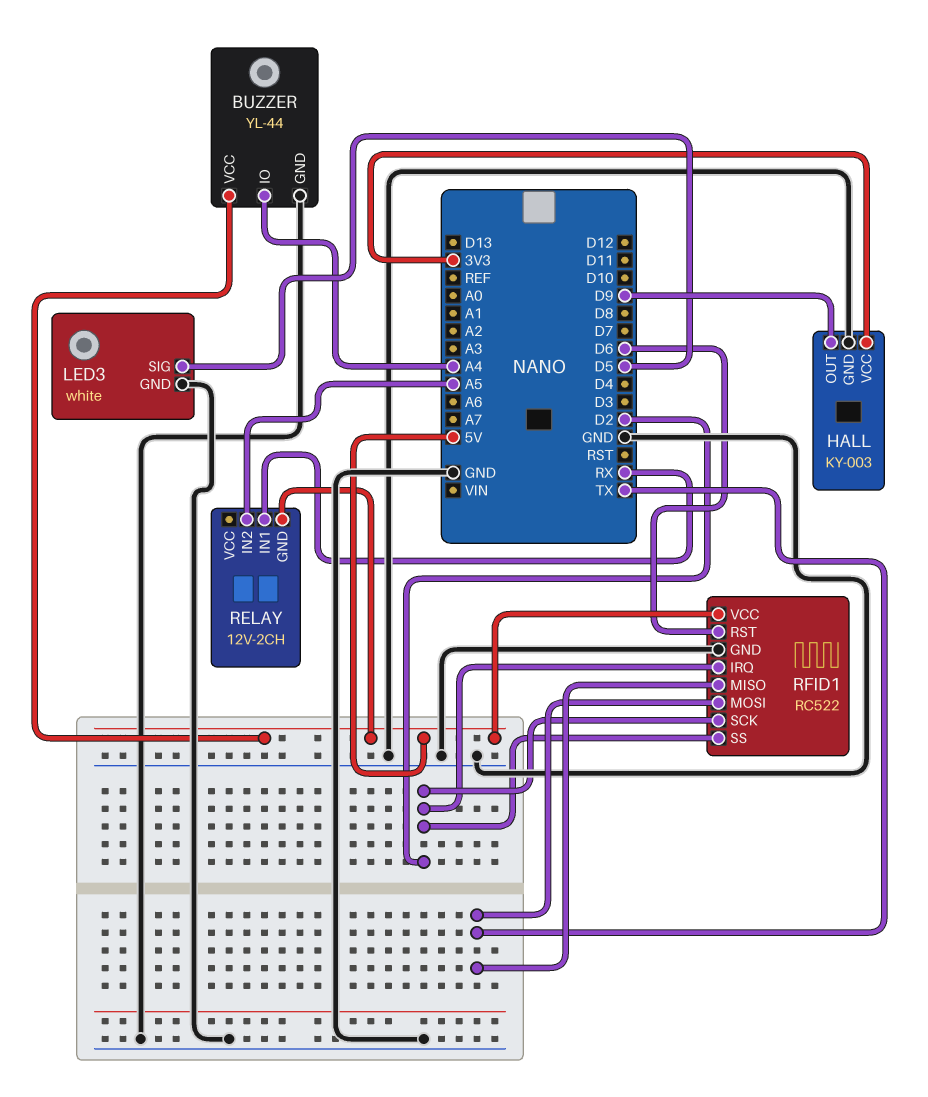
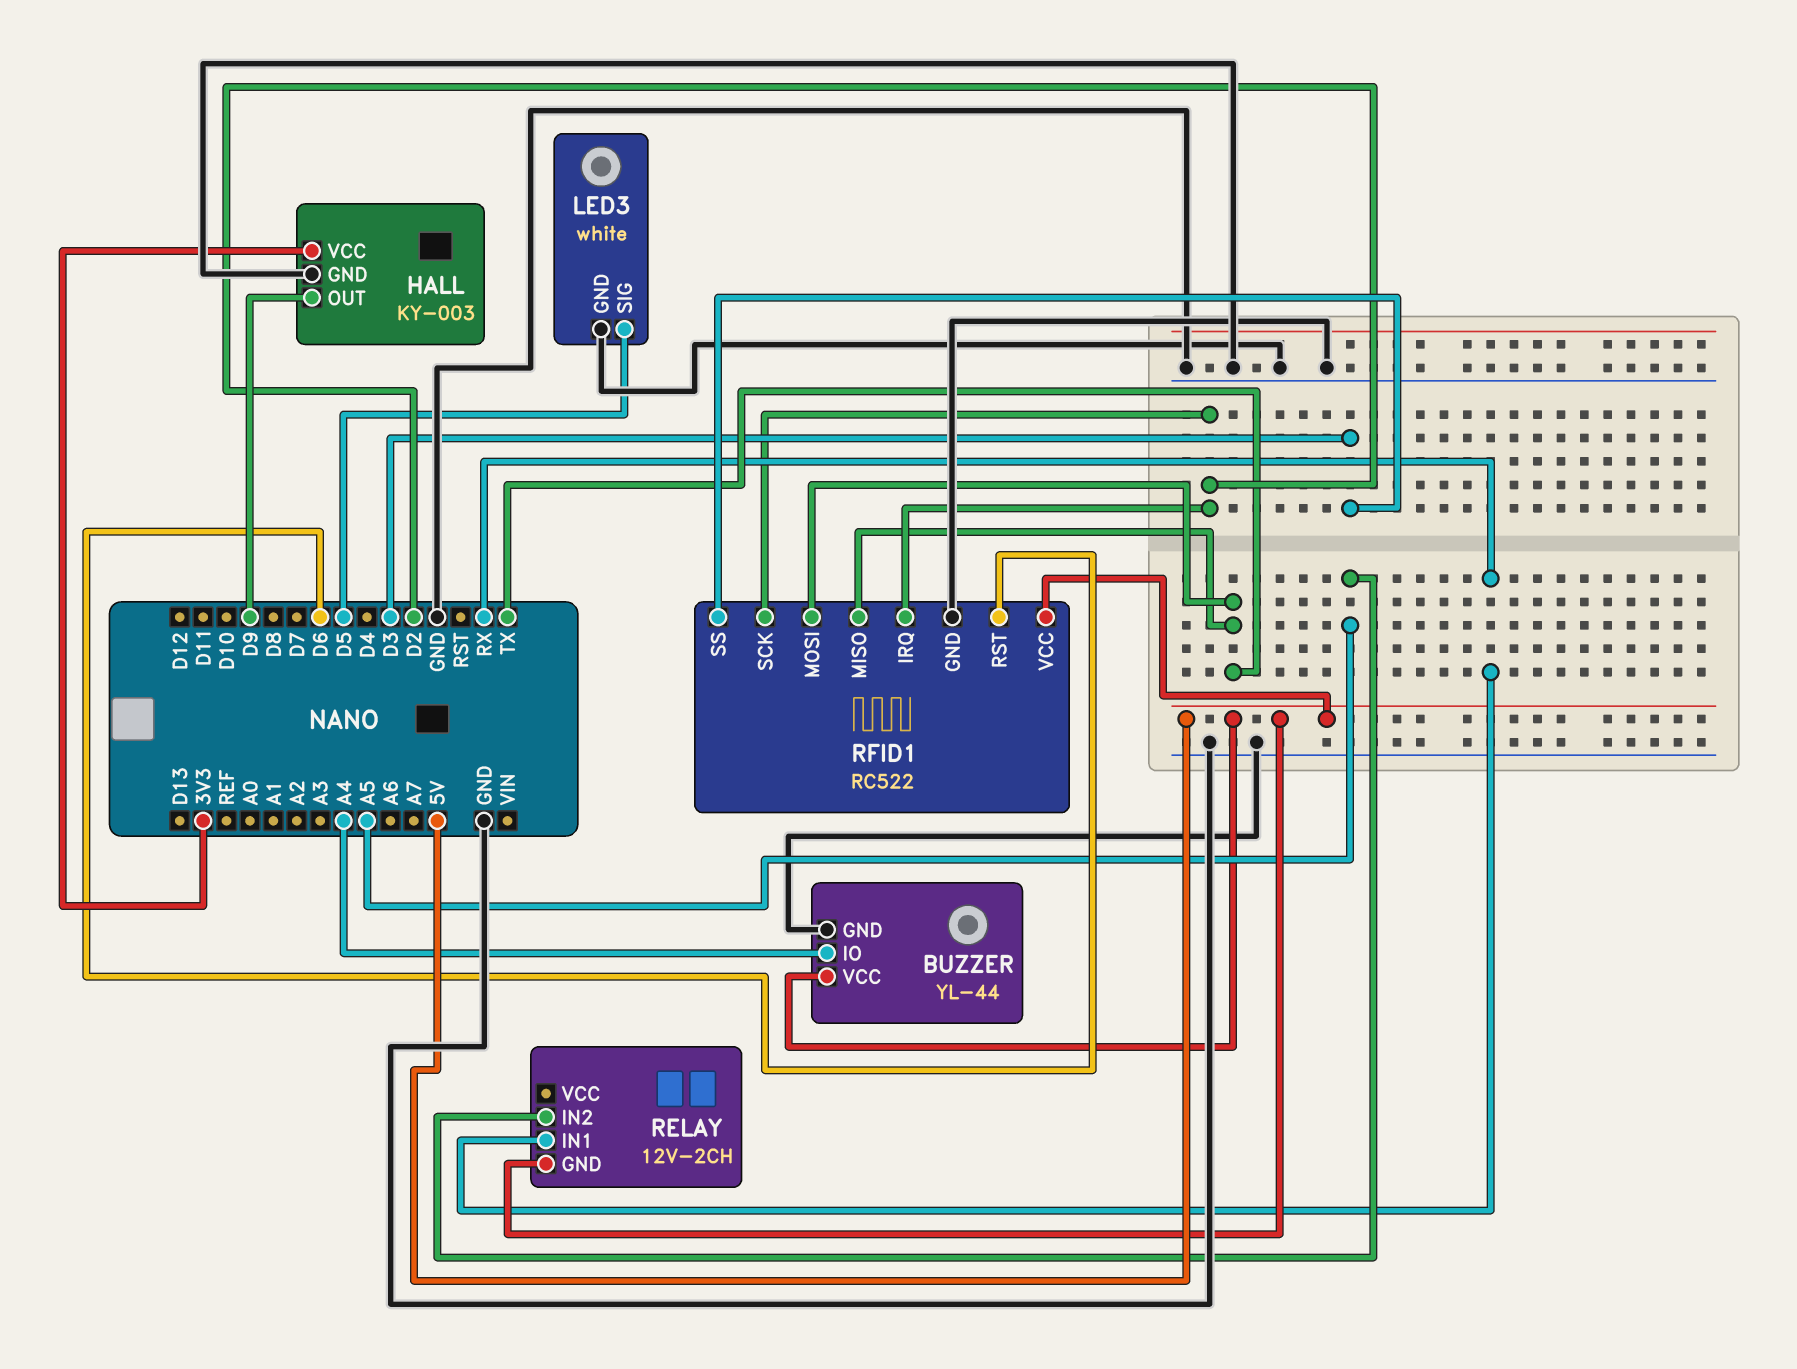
RFID1 pin SS: D2 -> D3

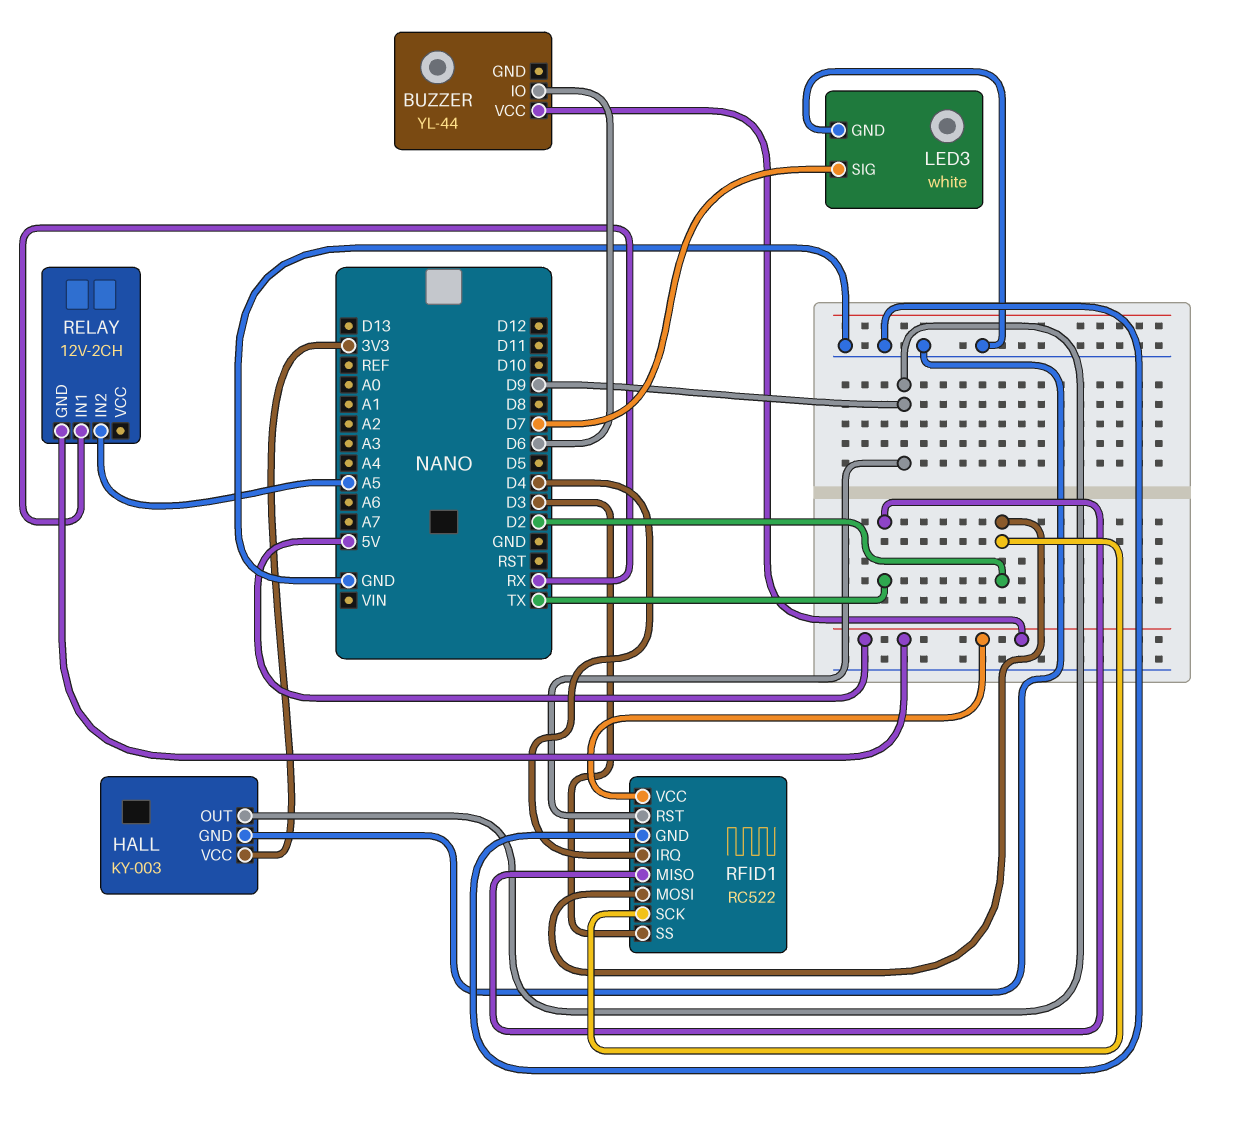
BUZZER pin GND: GND -> none
BUZZER pin IO: A4 -> D6
LED3 pin SIG: D5 -> D7
RFID1 pin IRQ: D2 -> D4
RFID1 pin MOSI: TX -> D2
RFID1 pin RST: D6 -> D9

